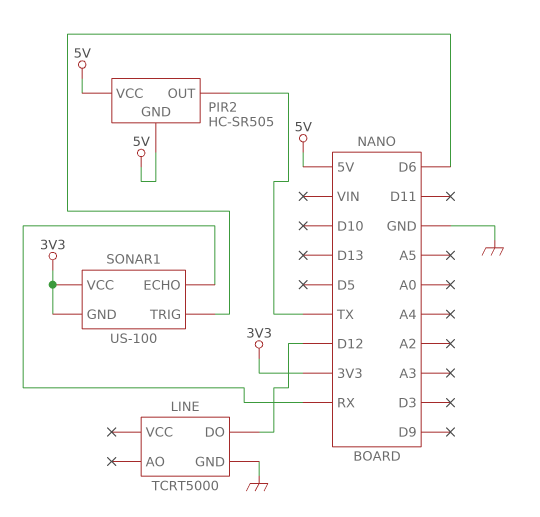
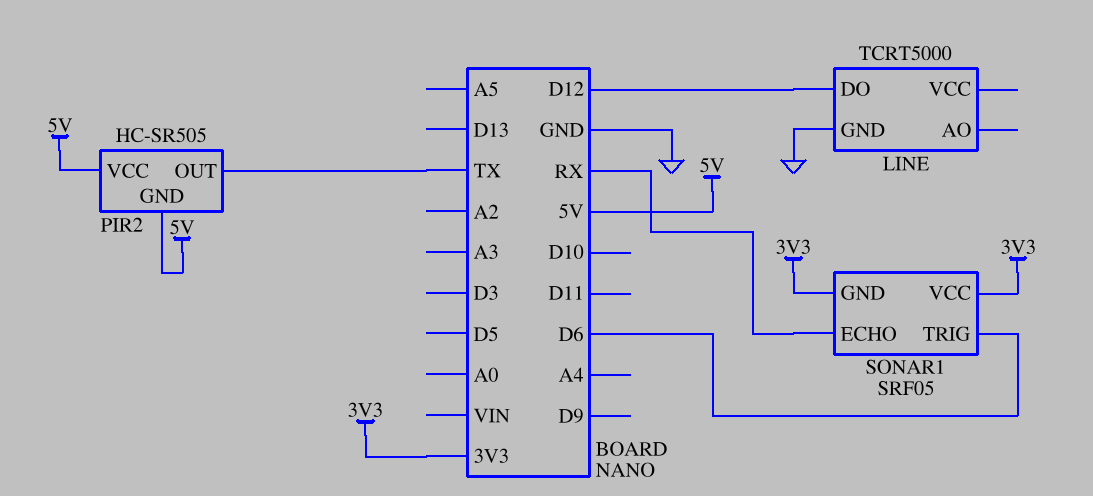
SONAR1: US-100 -> SRF05

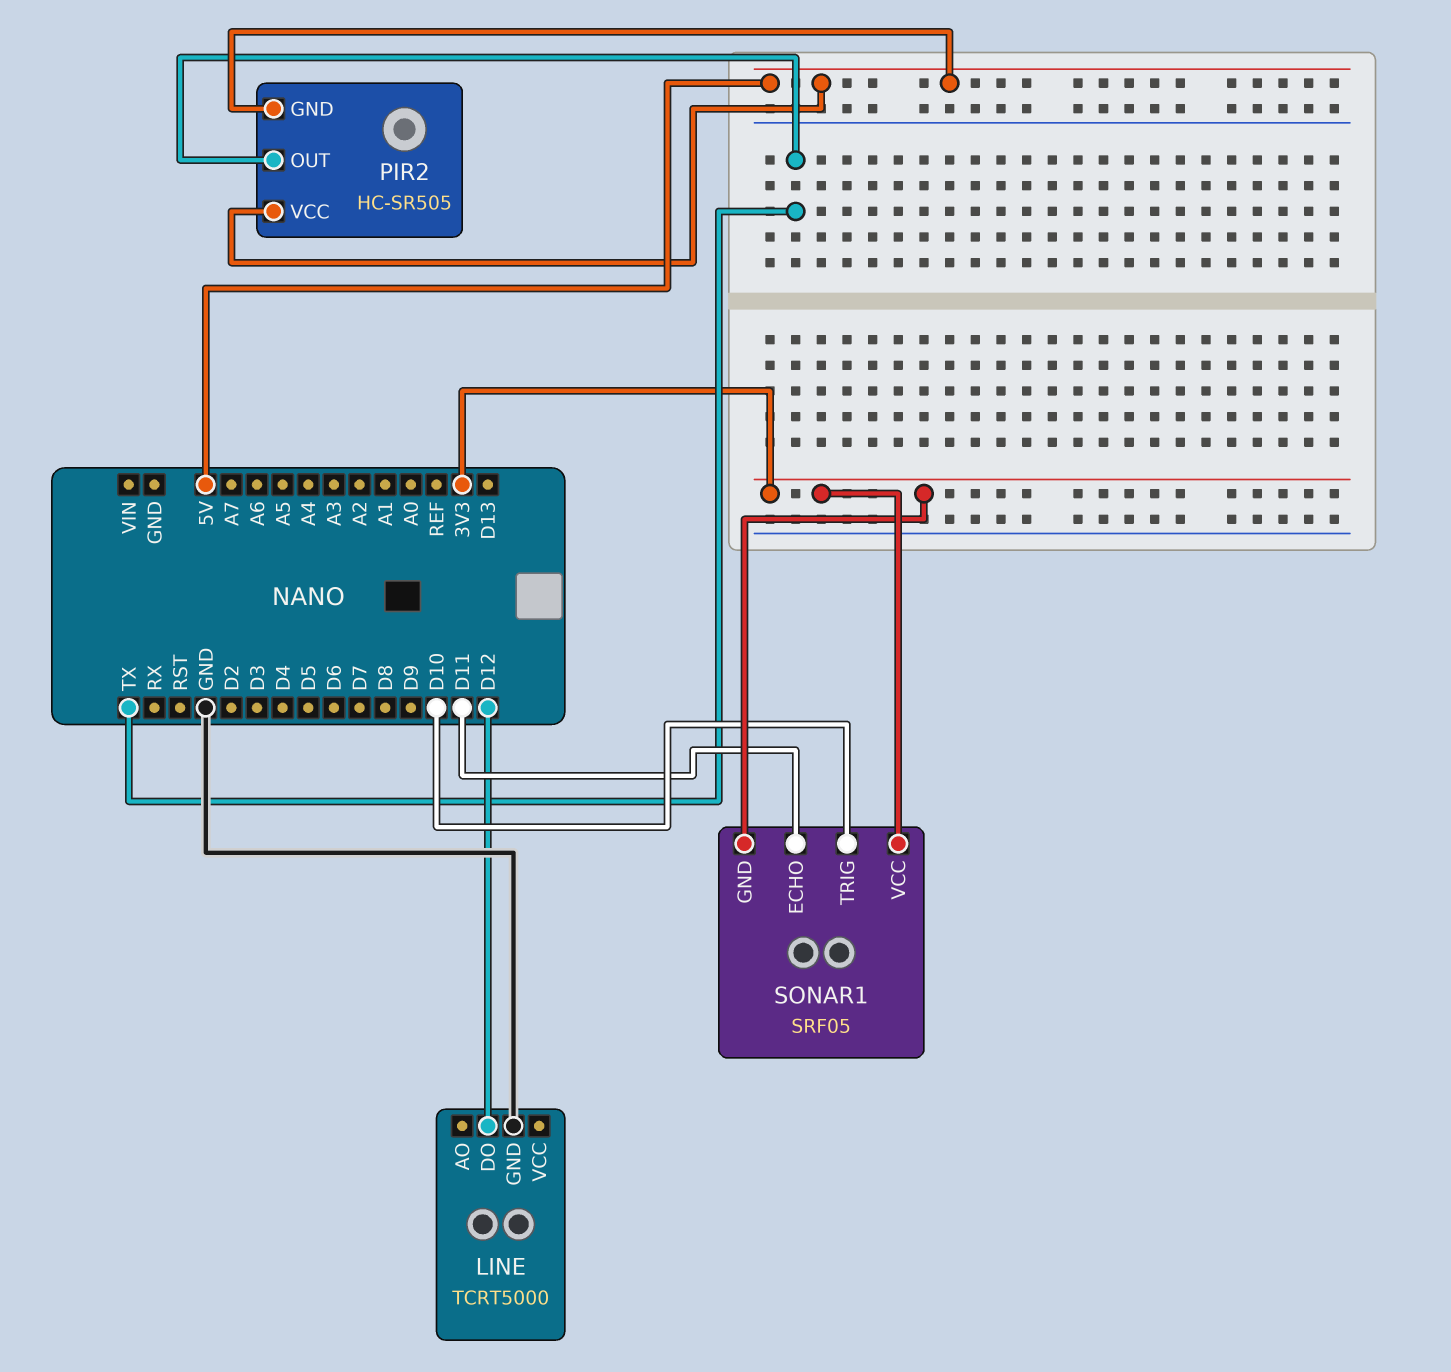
SONAR1 pin ECHO: RX -> D11
SONAR1 pin TRIG: D6 -> D10

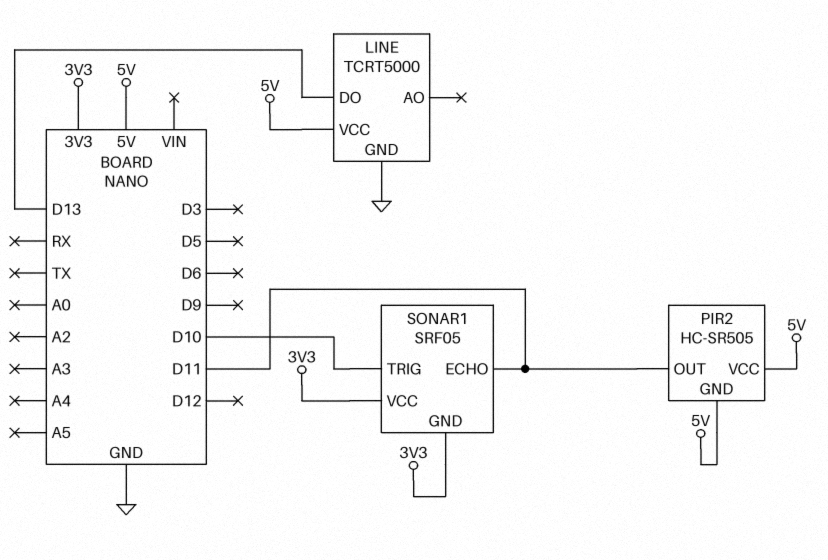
LINE pin DO: D12 -> D13
LINE pin VCC: none -> 5V
PIR2 pin OUT: TX -> D11

